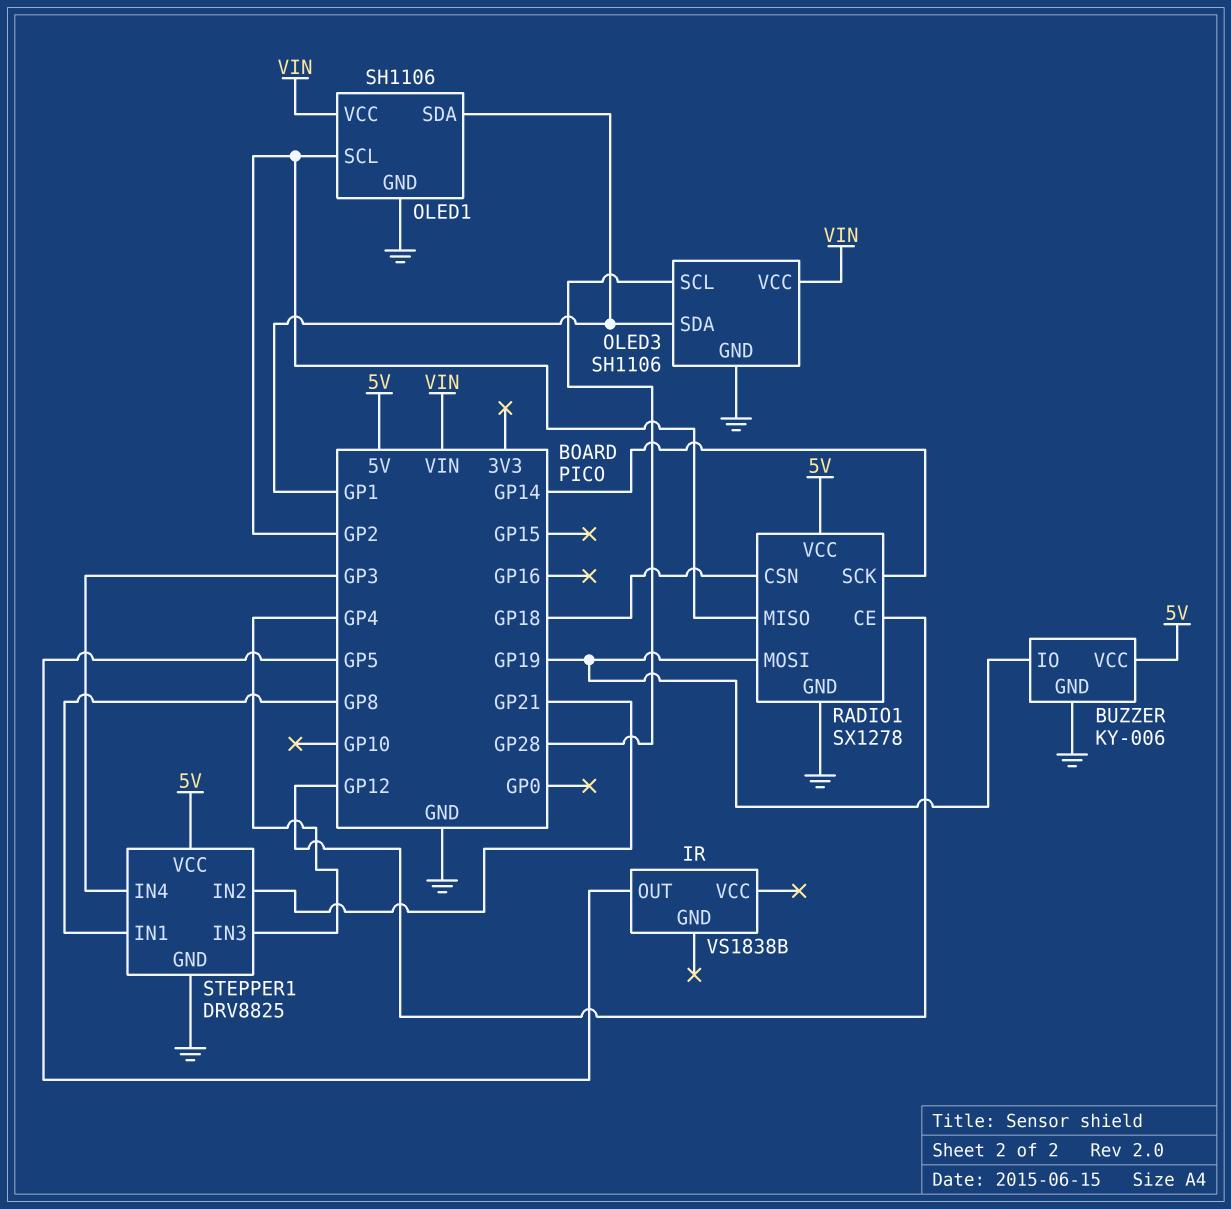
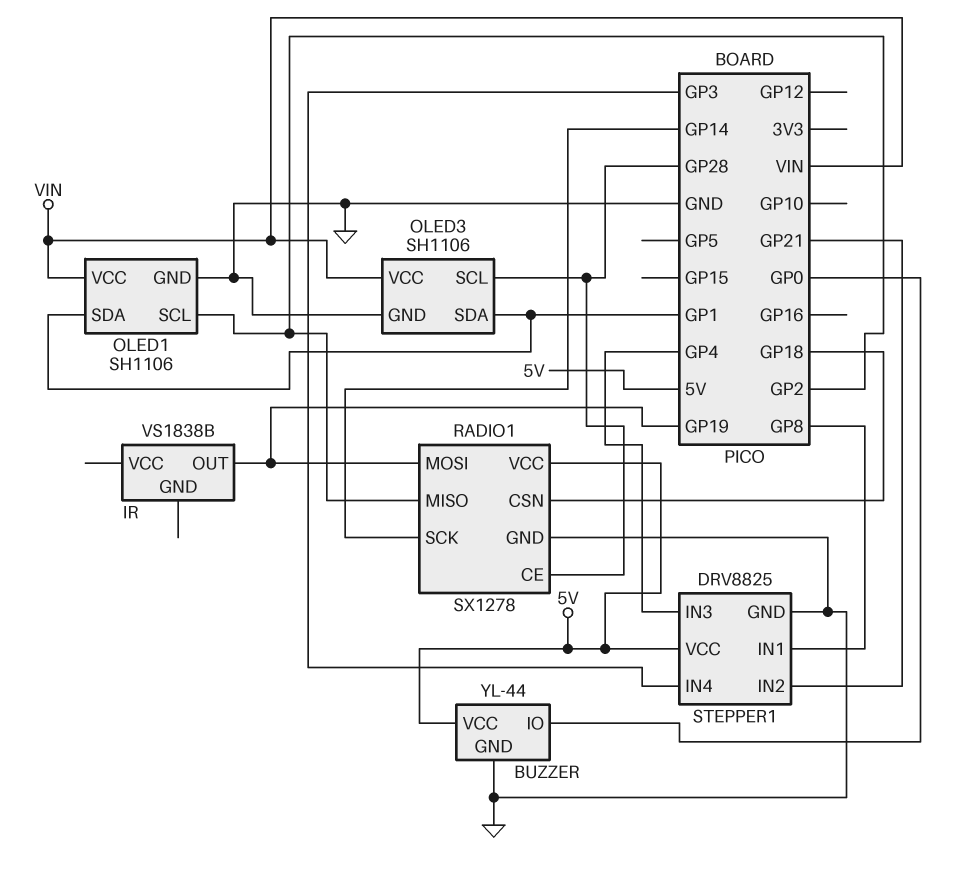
BUZZER: KY-006 -> YL-44
BUZZER pin IO: GP19 -> GP0
IR pin OUT: GP5 -> GP19
RADIO1 pin CE: GP12 -> GP28

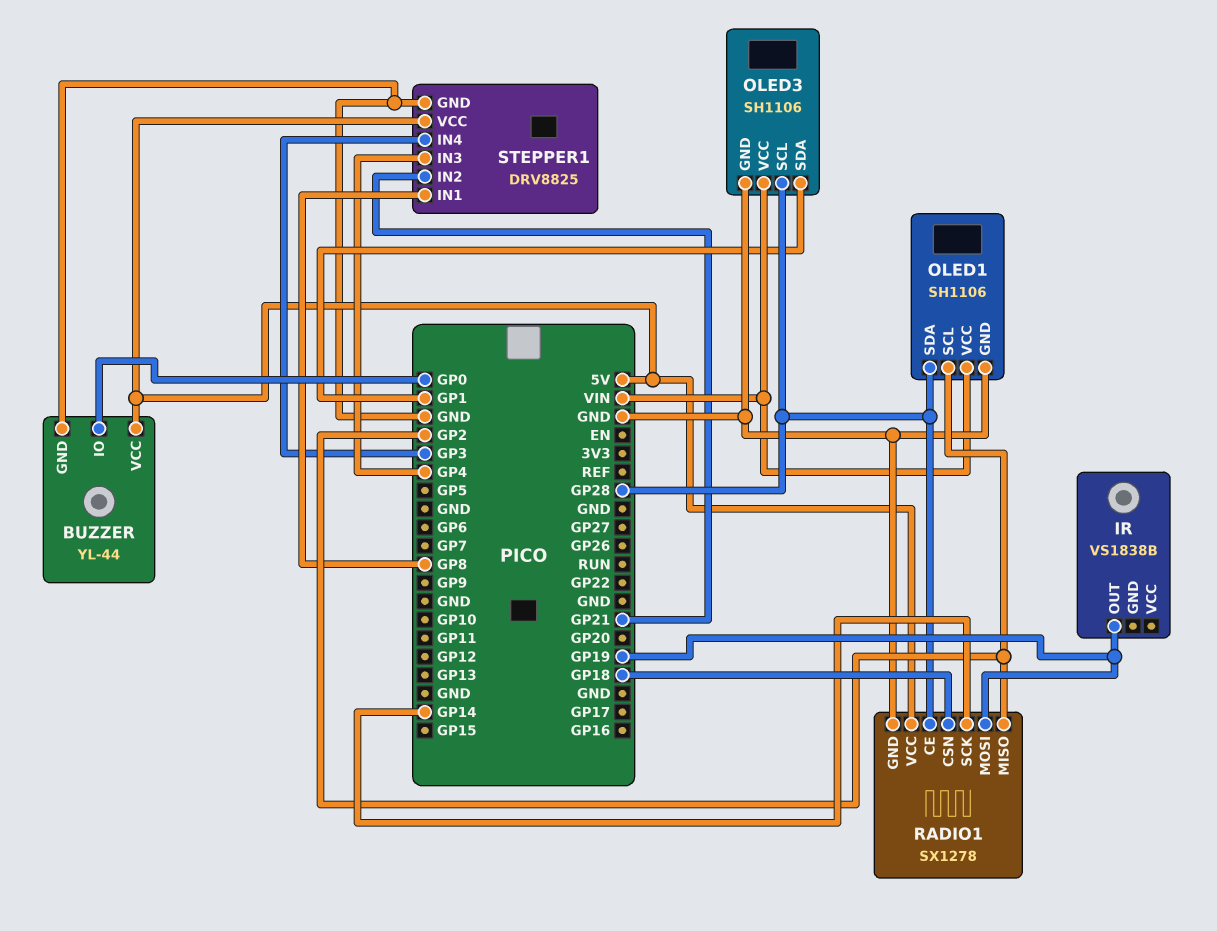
OLED1 pin SDA: GP1 -> GP28

